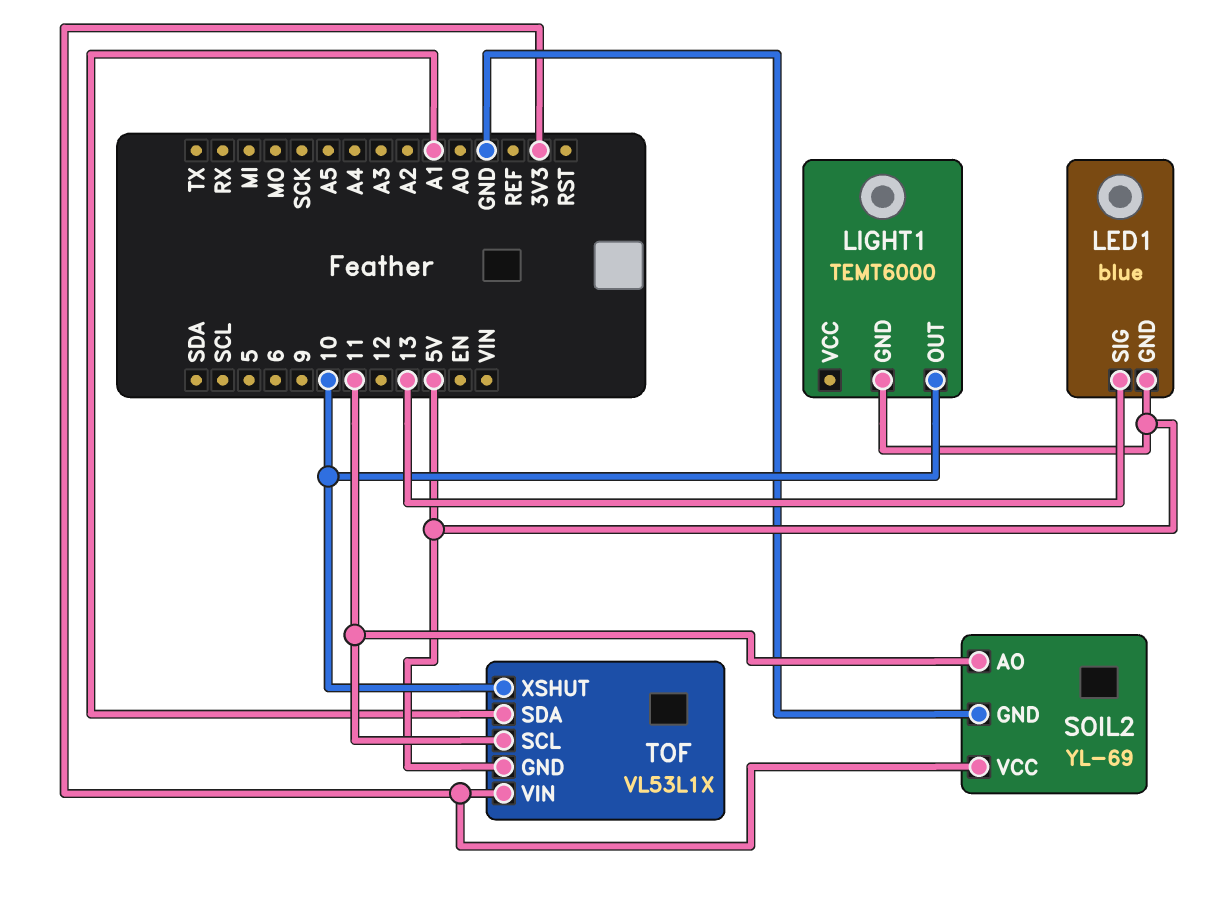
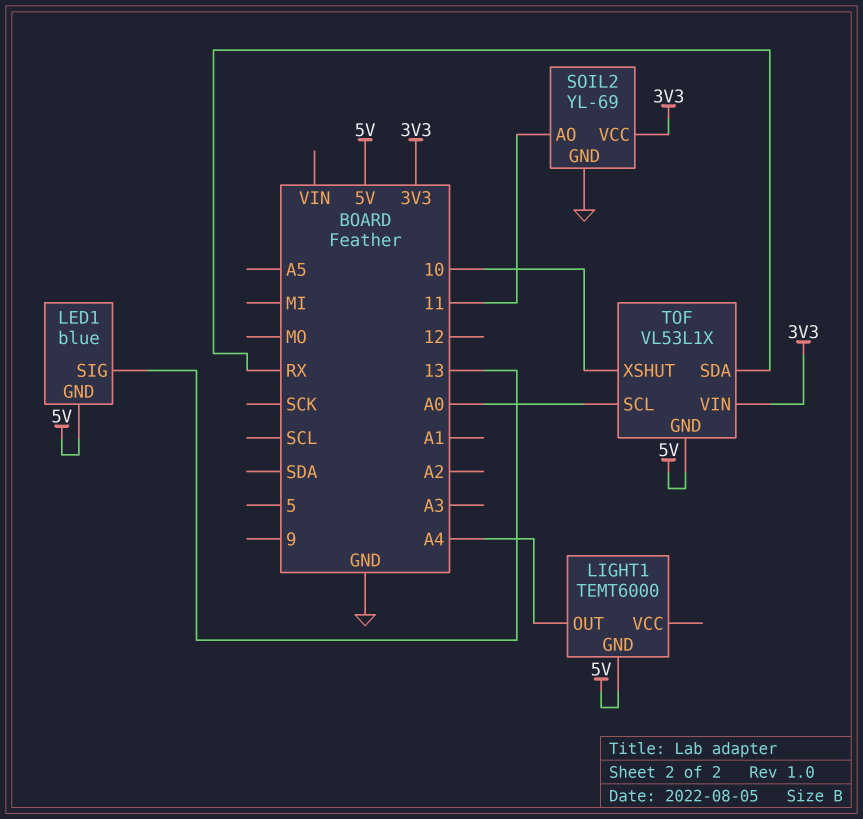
LIGHT1 pin OUT: 10 -> A4
TOF pin SCL: 11 -> A0
TOF pin SDA: A1 -> RX

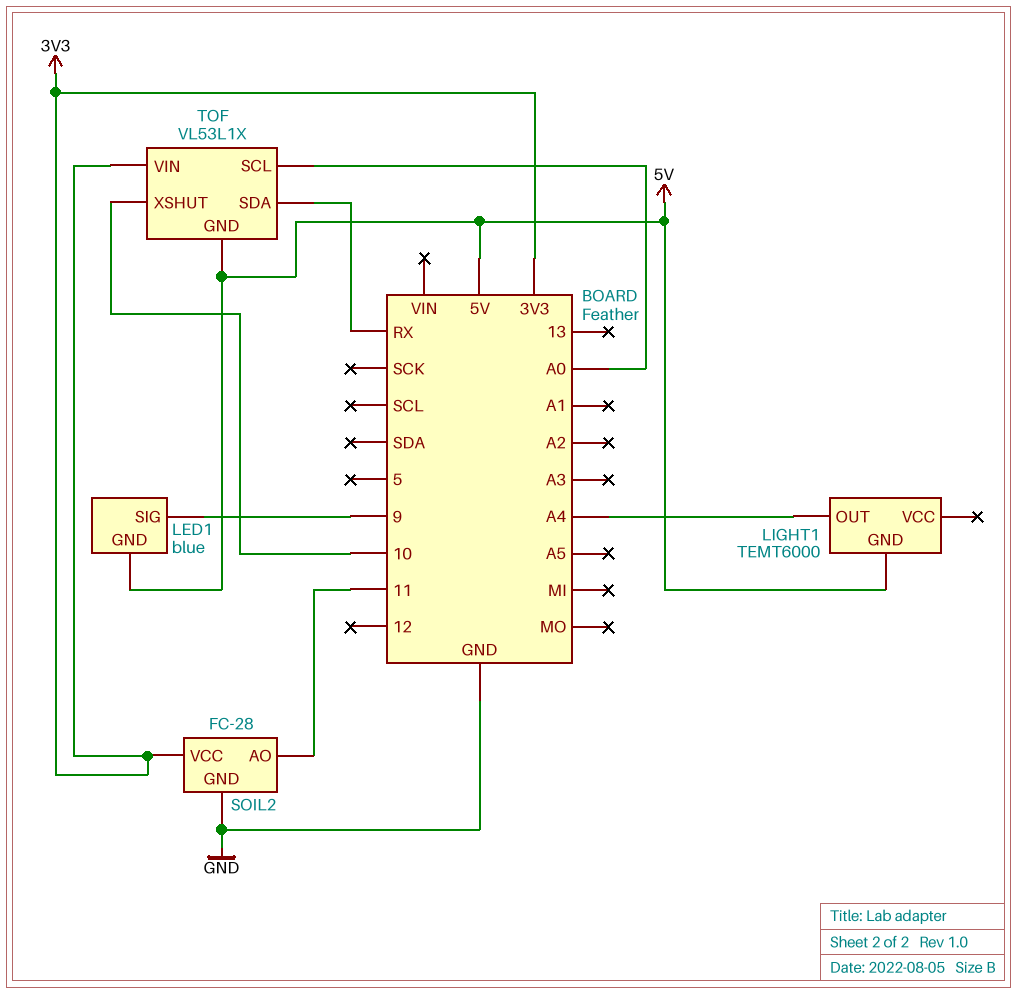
LED1 pin SIG: 13 -> 9
SOIL2: YL-69 -> FC-28

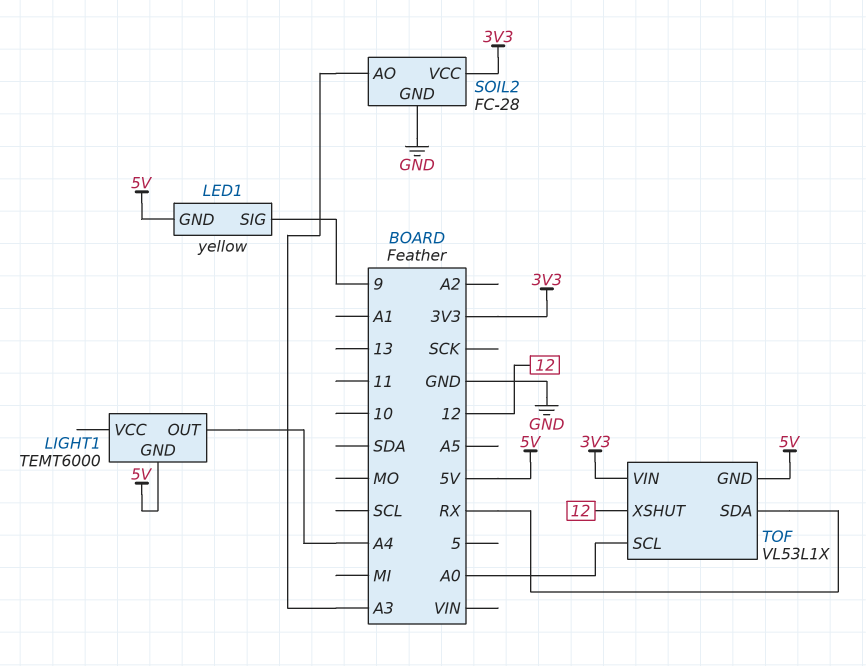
LED1: blue -> yellow
SOIL2 pin AO: 11 -> A3
TOF pin XSHUT: 10 -> 12

